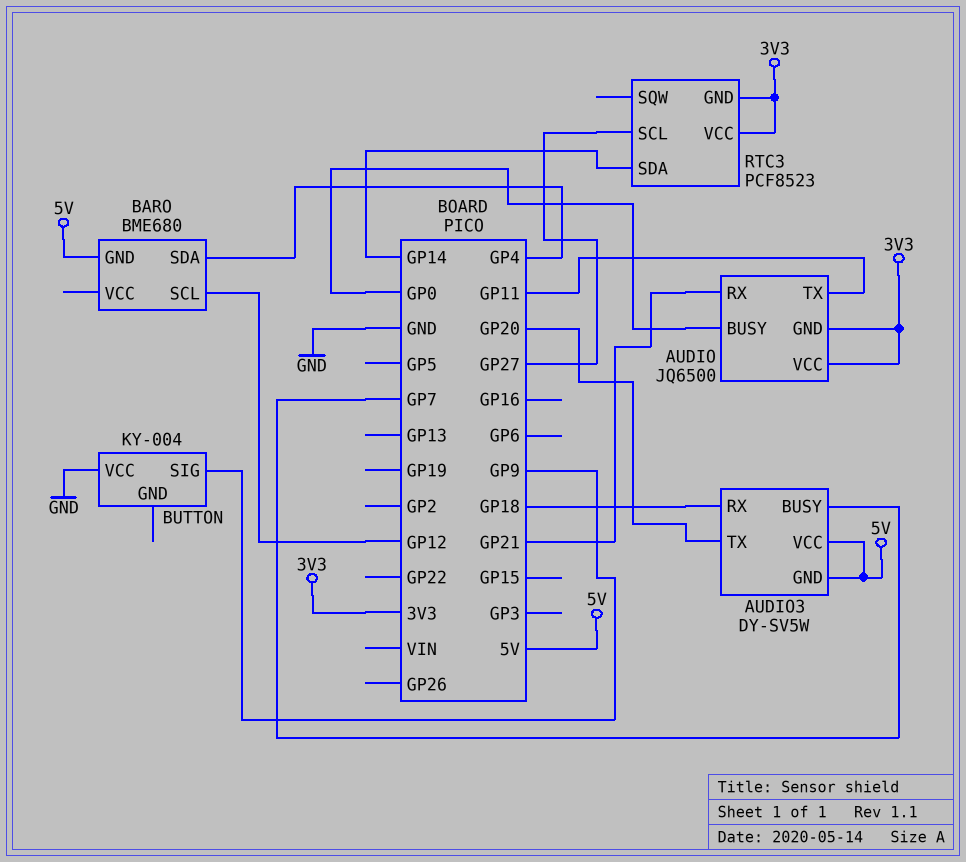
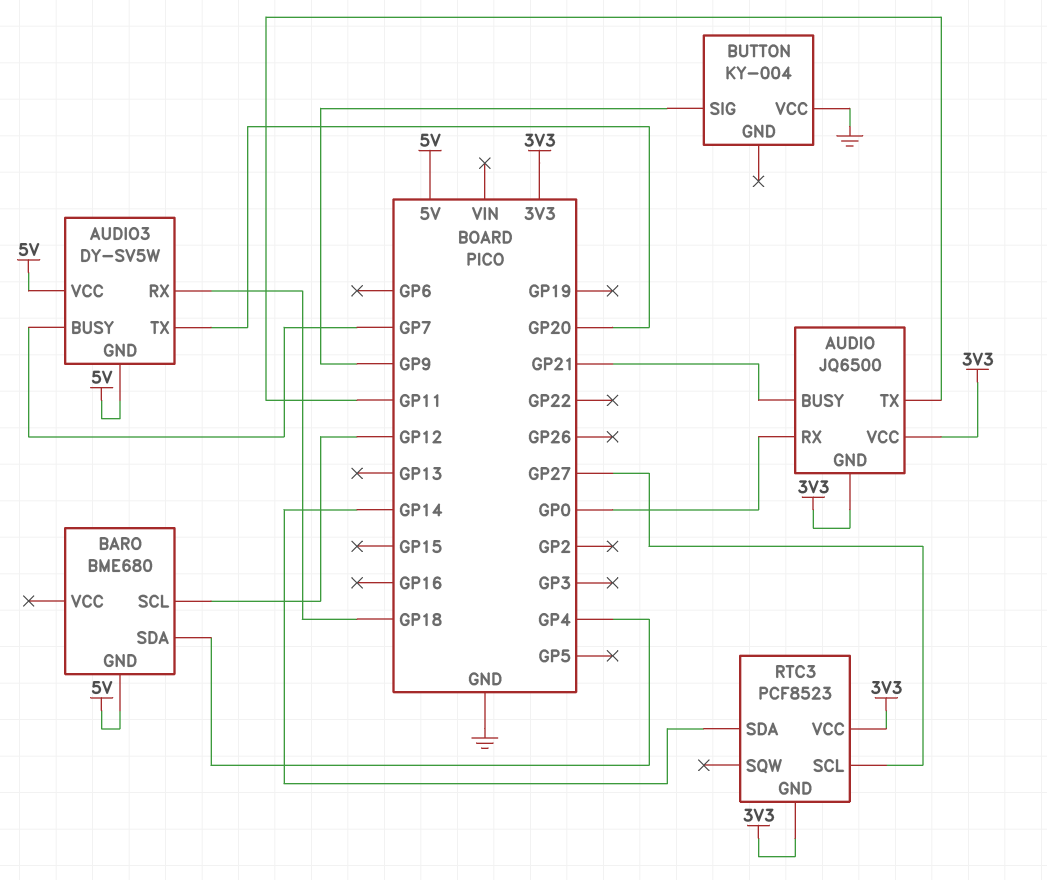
AUDIO pin BUSY: GP0 -> GP21
AUDIO pin RX: GP21 -> GP0

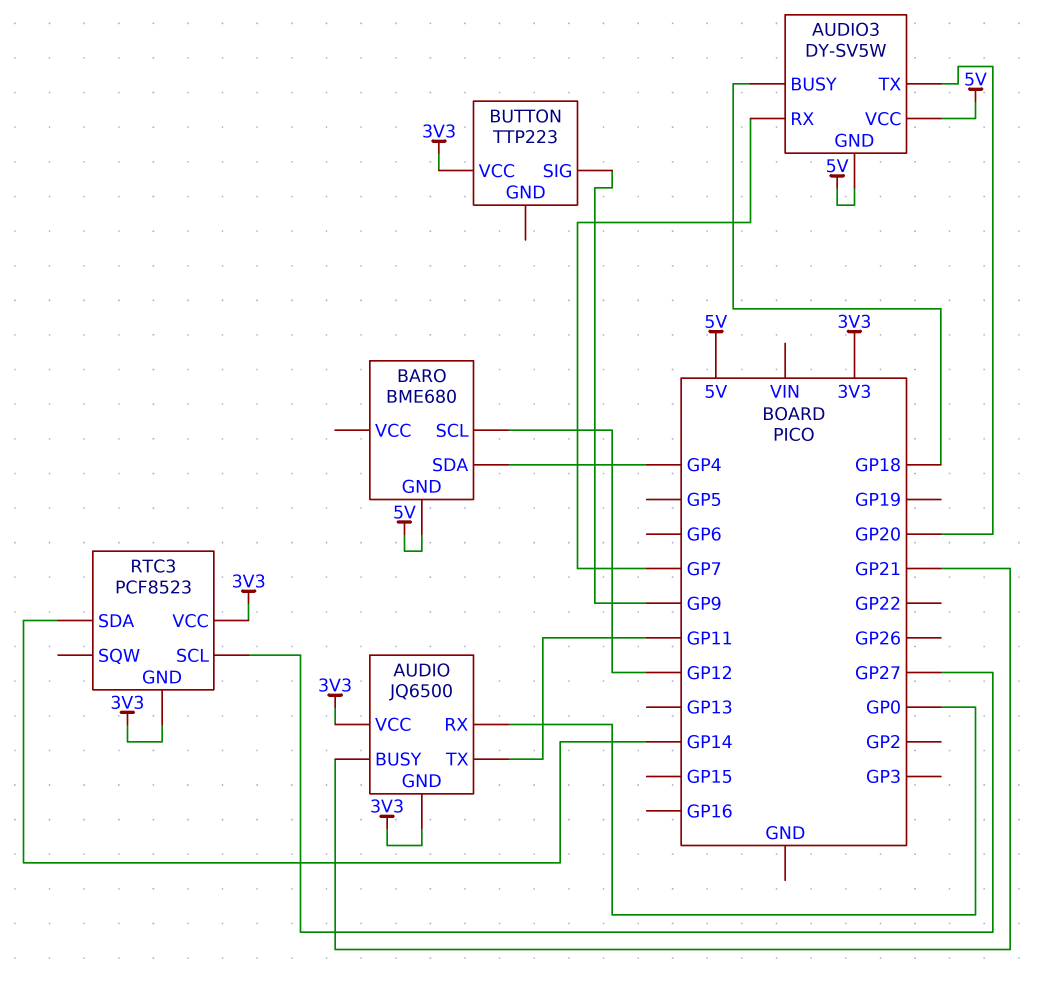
AUDIO3 pin BUSY: GP7 -> GP18
AUDIO3 pin RX: GP18 -> GP7
BUTTON: KY-004 -> TTP223
BUTTON pin VCC: GND -> 3V3

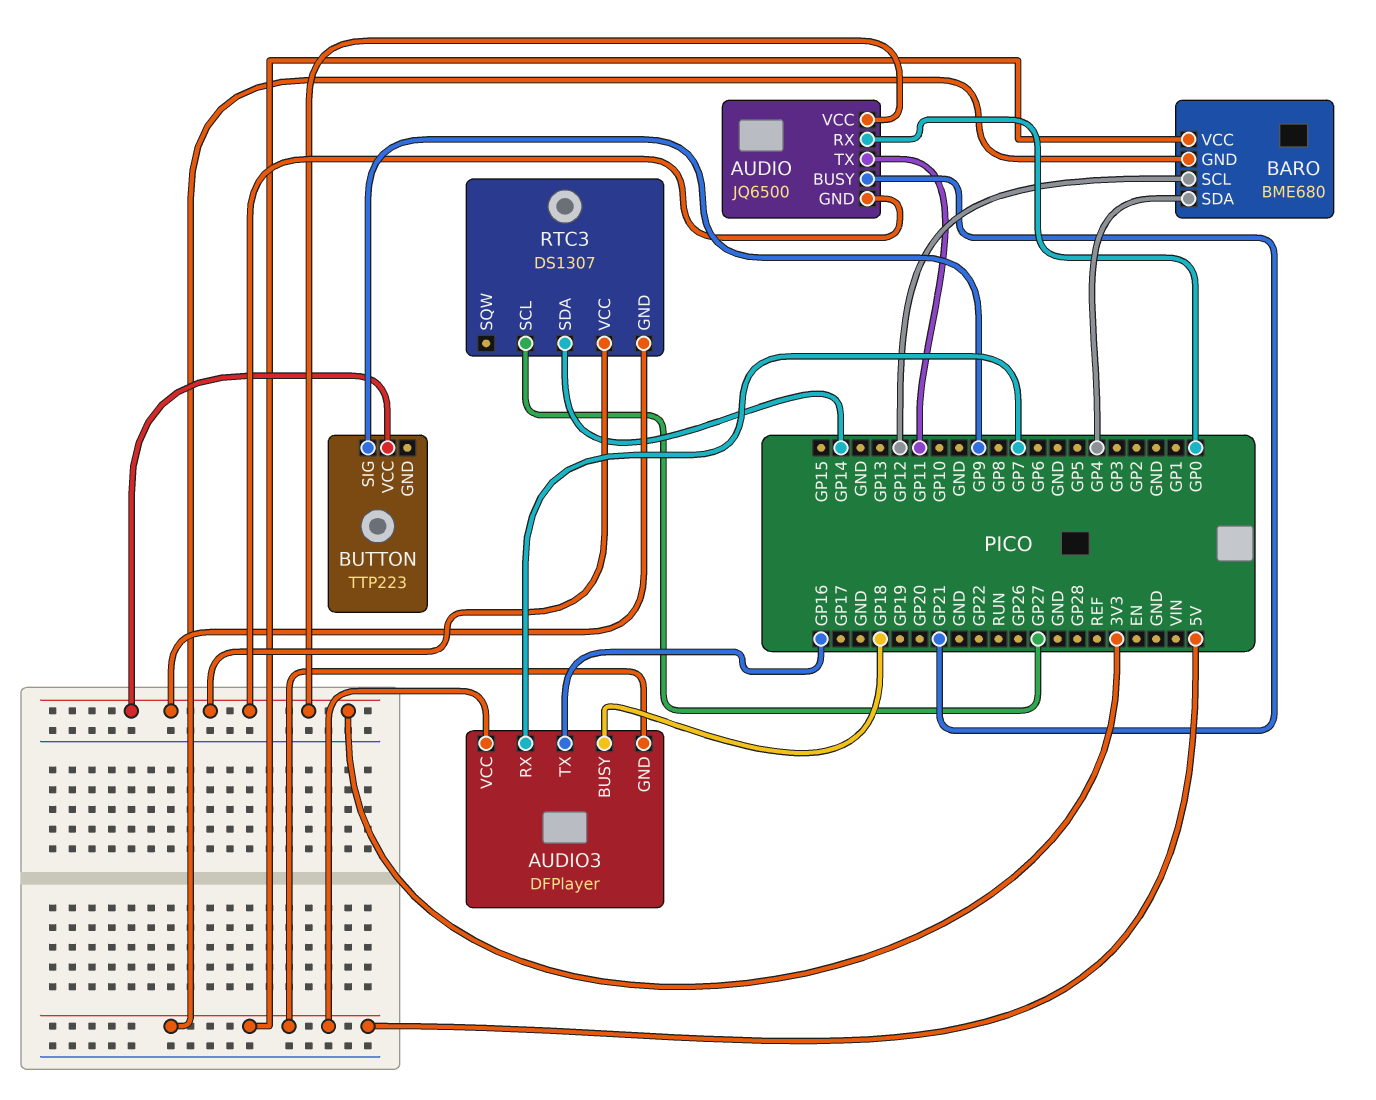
AUDIO3: DY-SV5W -> DFPlayer
AUDIO3 pin TX: GP20 -> GP16
BARO pin VCC: none -> 5V
RTC3: PCF8523 -> DS1307

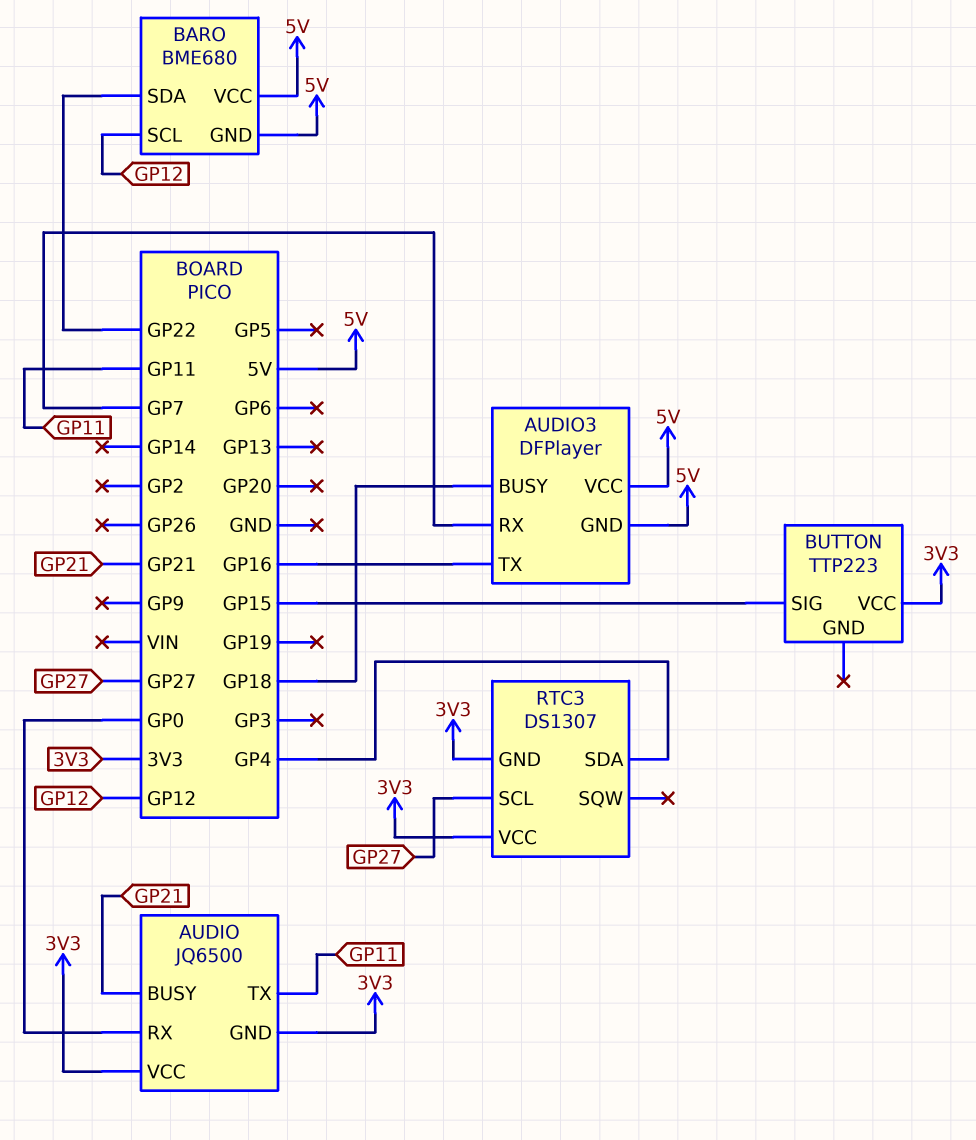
BARO pin SDA: GP4 -> GP22
BUTTON pin SIG: GP9 -> GP15
RTC3 pin SDA: GP14 -> GP4

